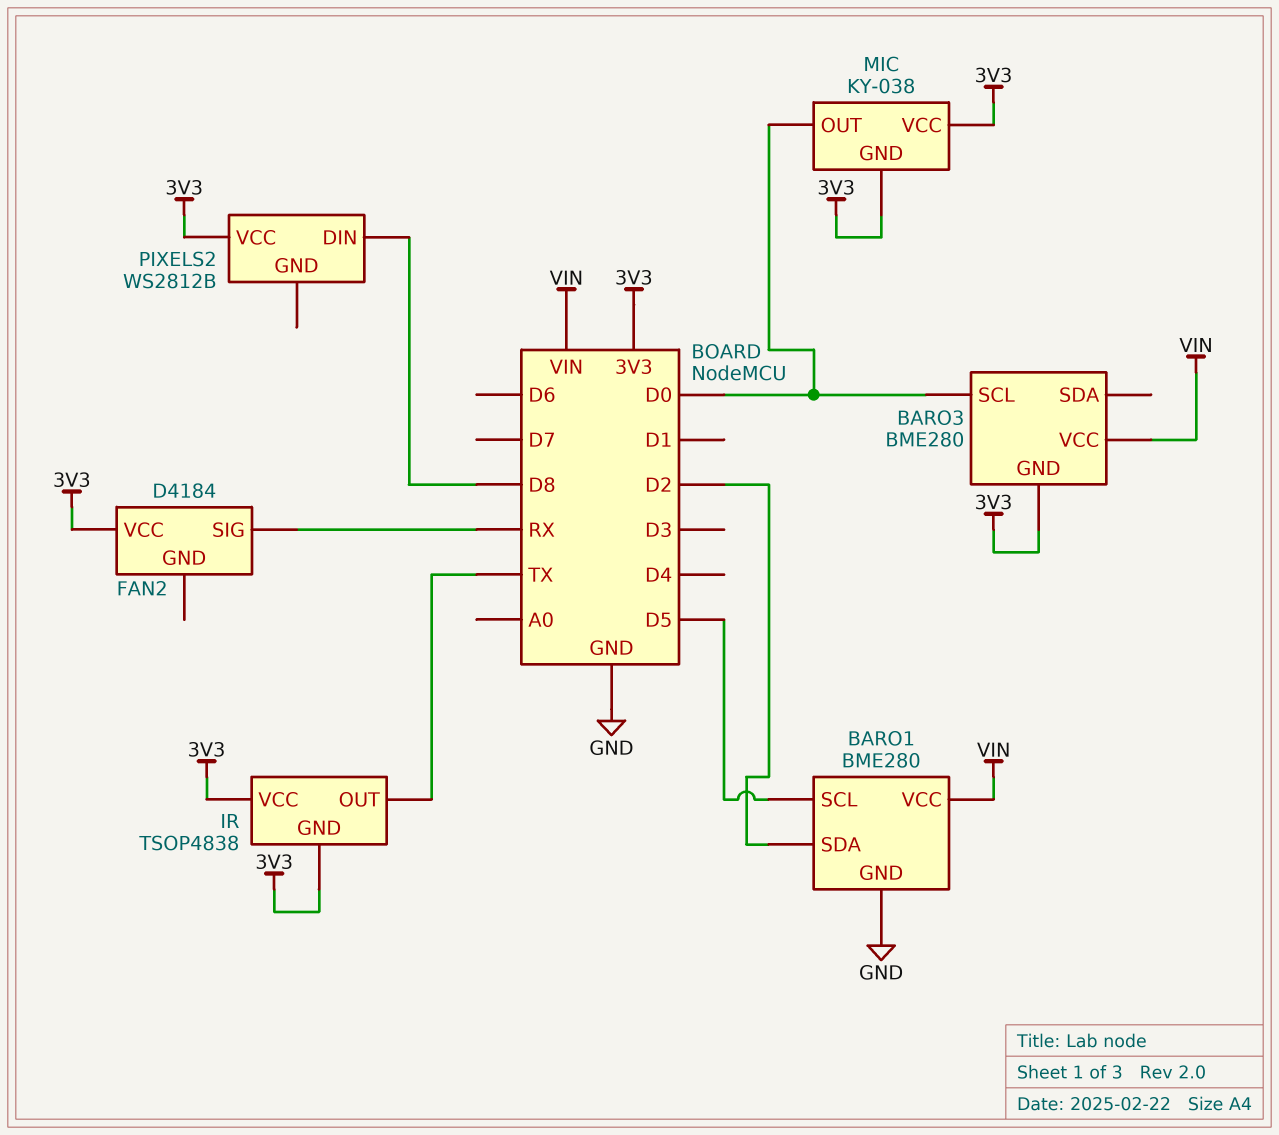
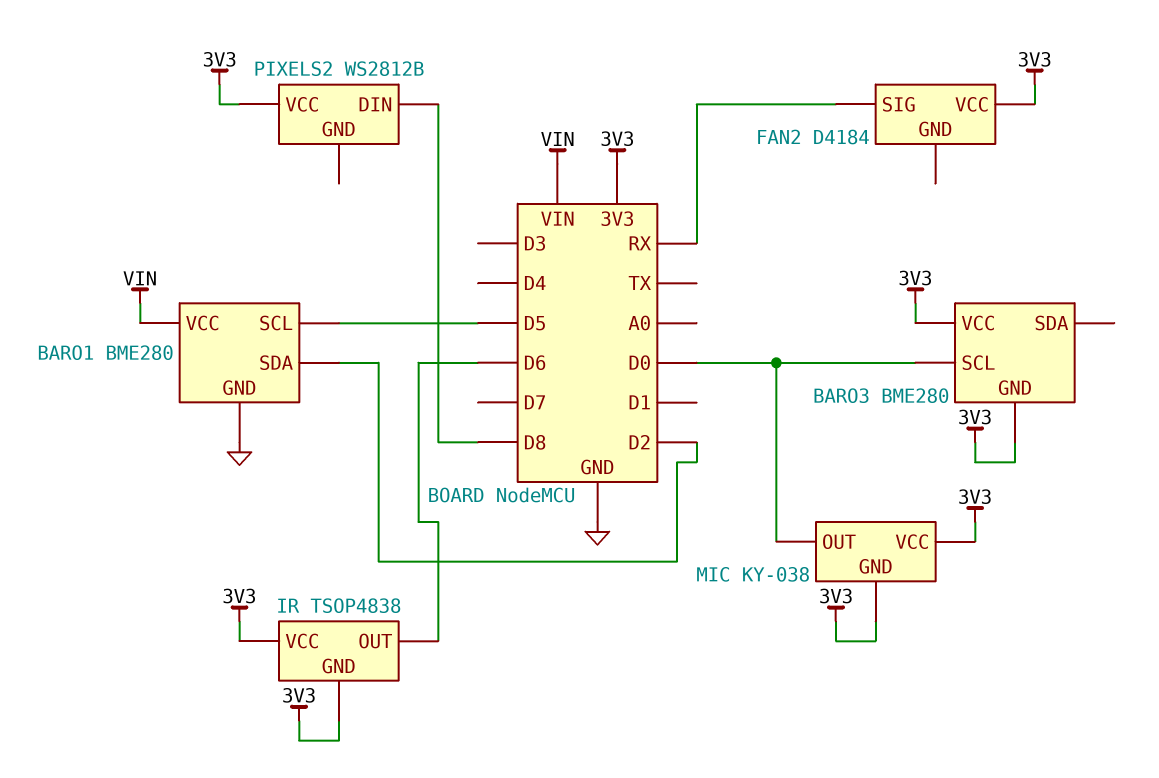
BARO3 pin VCC: VIN -> 3V3
IR pin OUT: TX -> D6

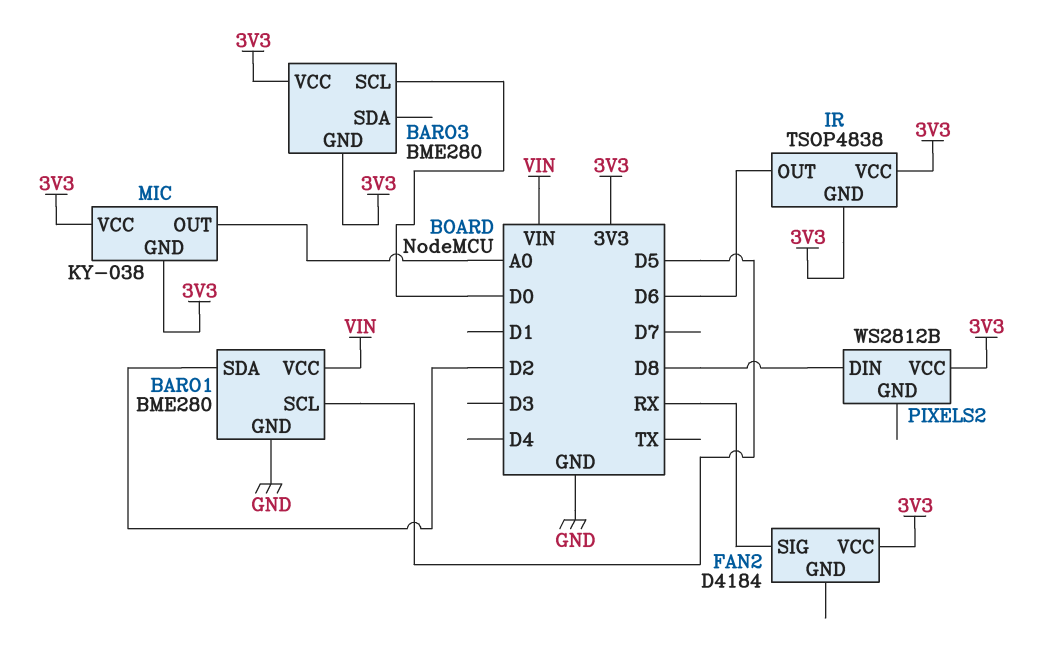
MIC pin OUT: D0 -> A0

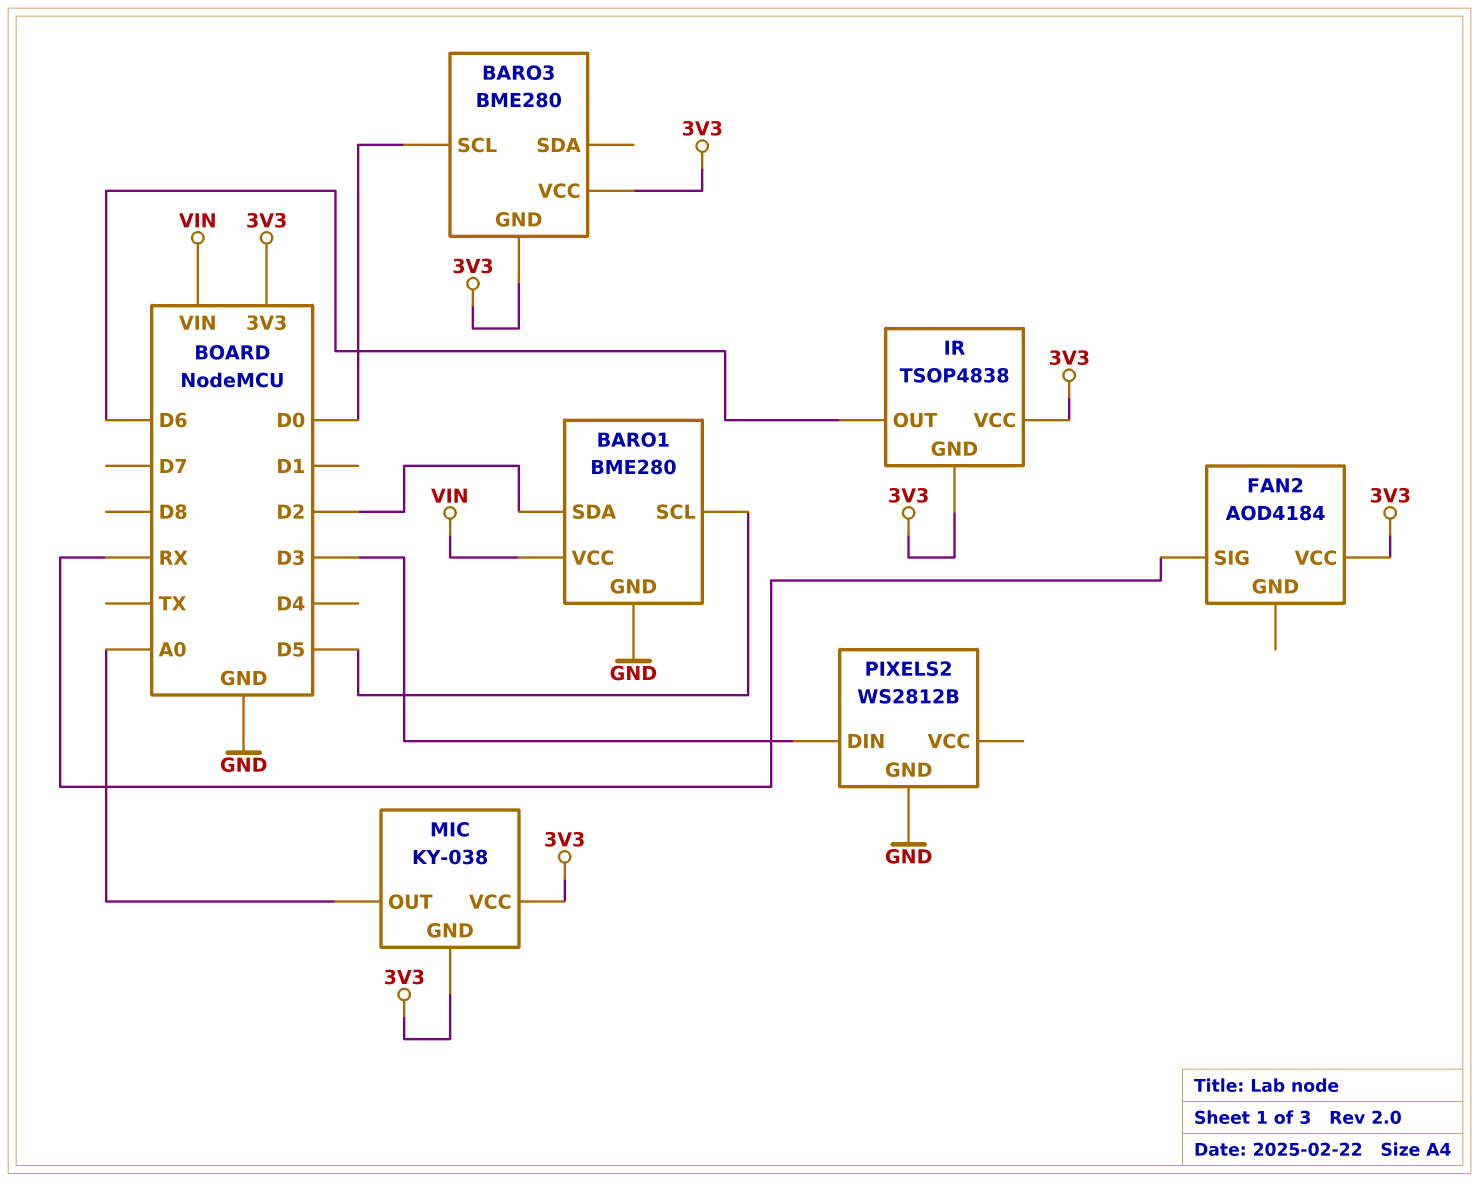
FAN2: D4184 -> AOD4184
PIXELS2 pin DIN: D8 -> D3
PIXELS2 pin GND: none -> GND
PIXELS2 pin VCC: 3V3 -> none

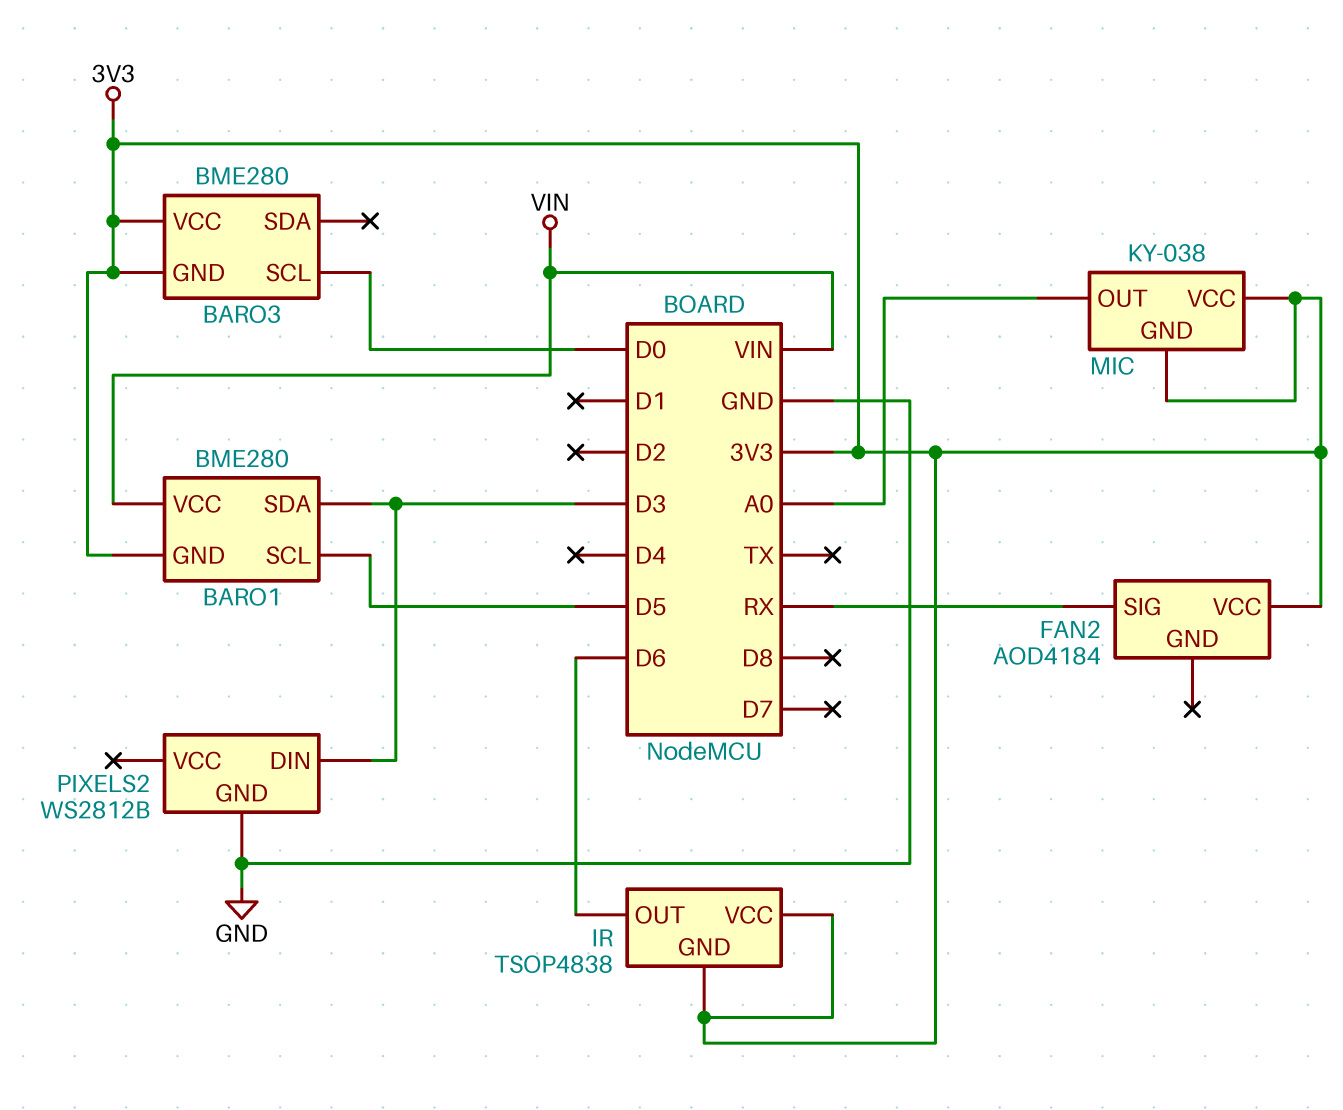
BARO1 pin GND: GND -> 3V3
BARO1 pin SDA: D2 -> D3

